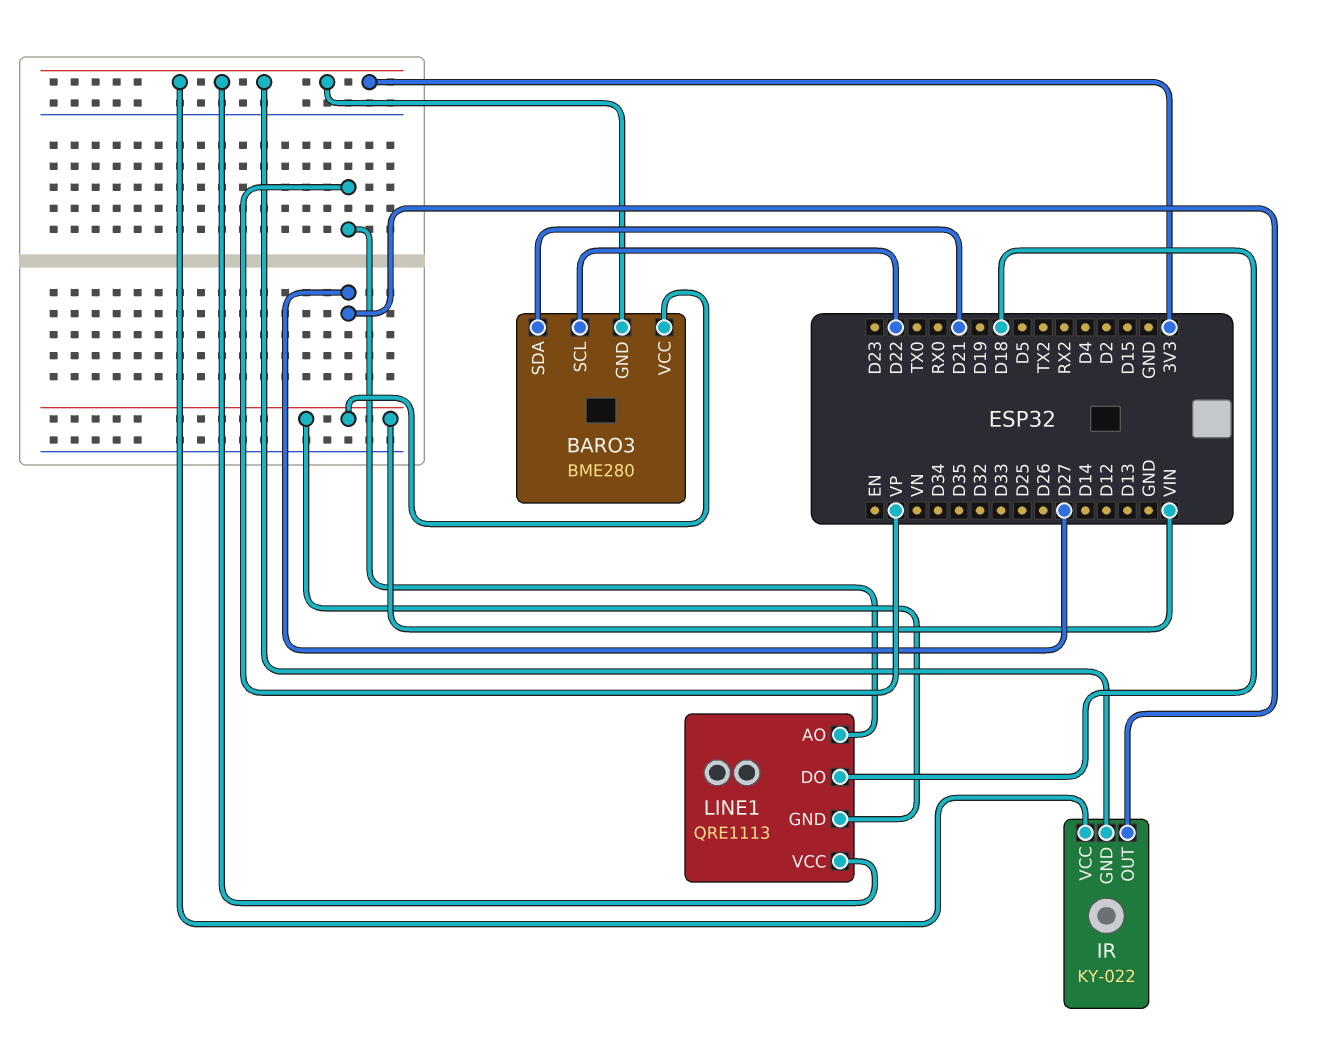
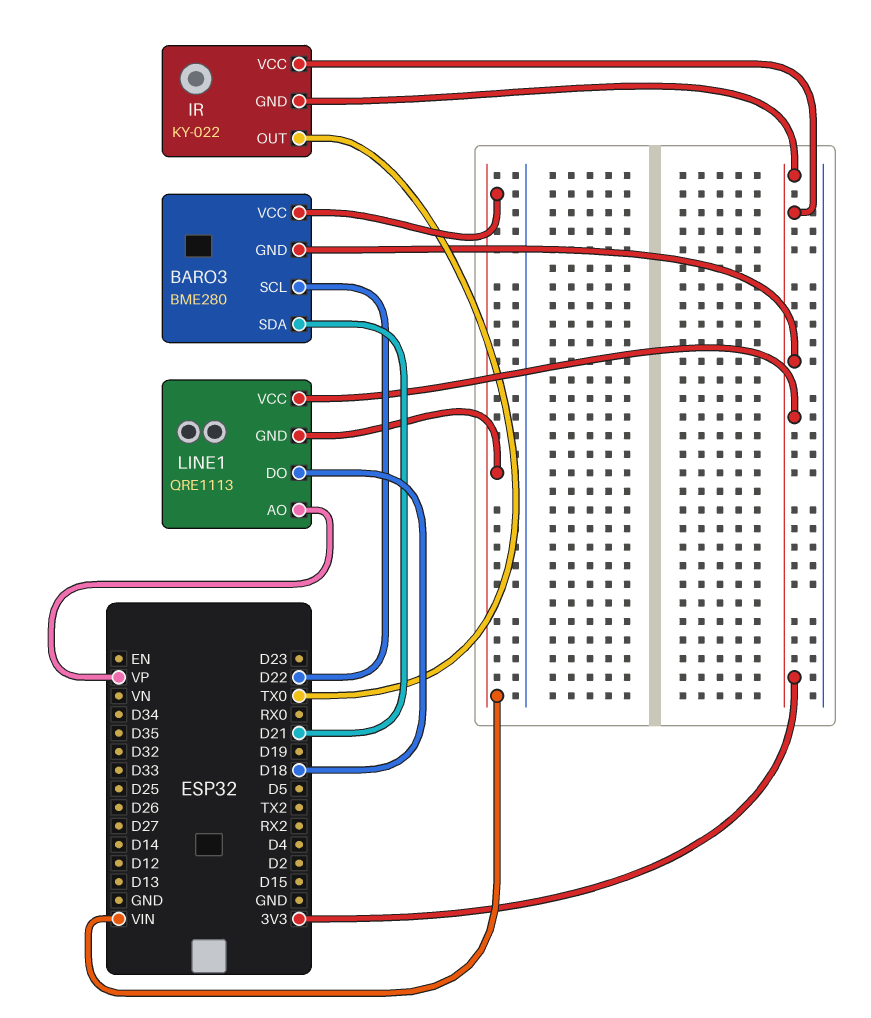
IR pin OUT: D27 -> TX0

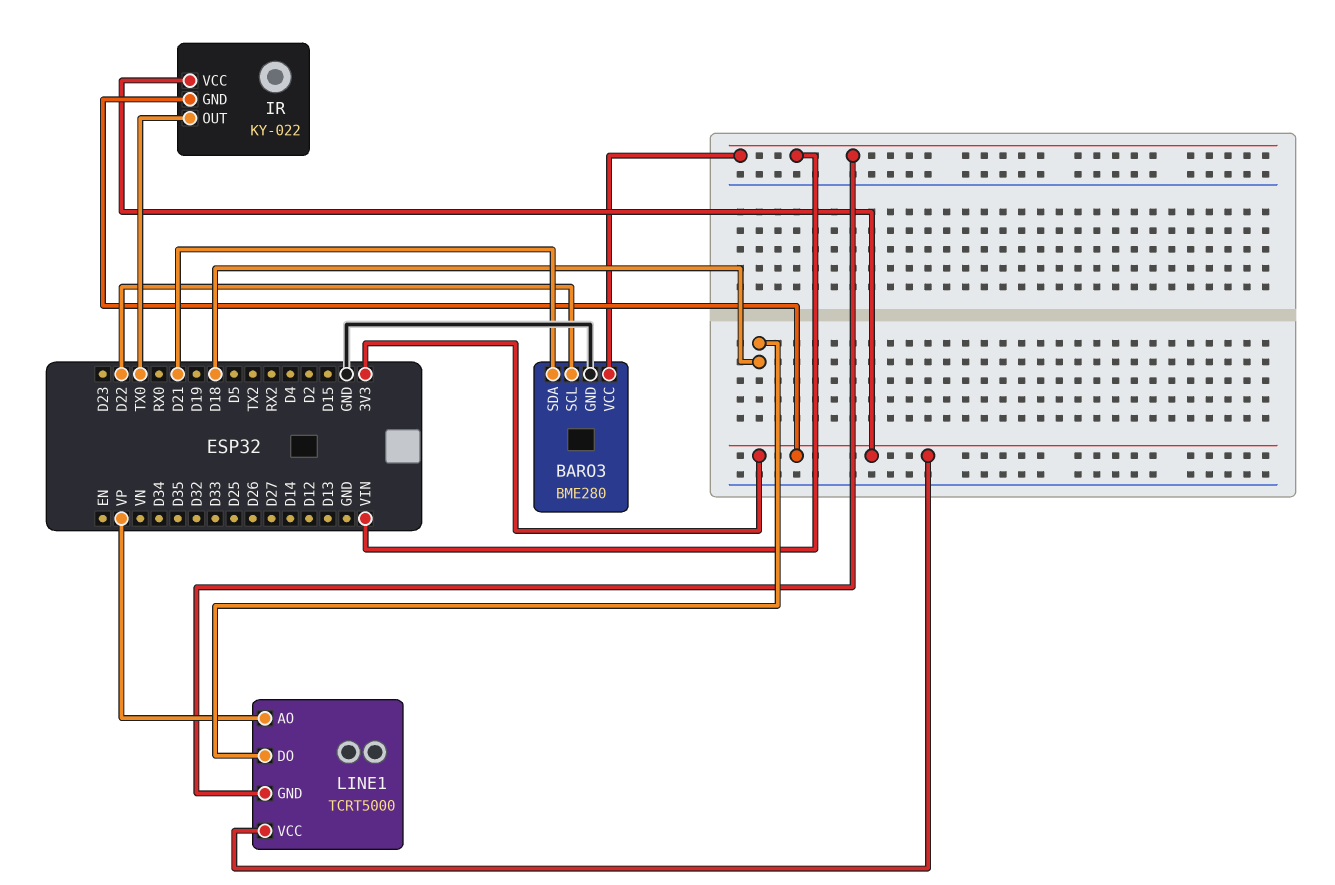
BARO3 pin GND: 3V3 -> GND
LINE1: QRE1113 -> TCRT5000

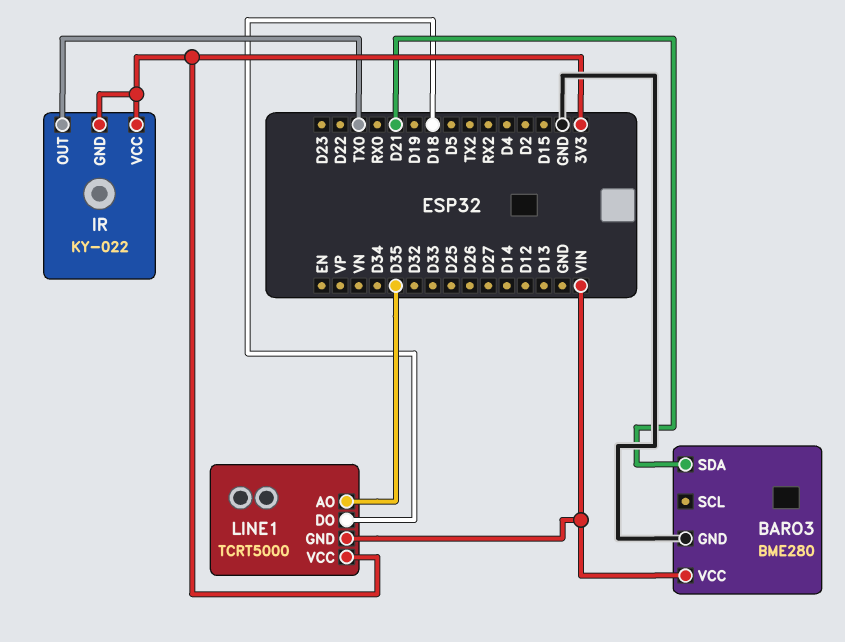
BARO3 pin SCL: D22 -> none
LINE1 pin AO: VP -> D35

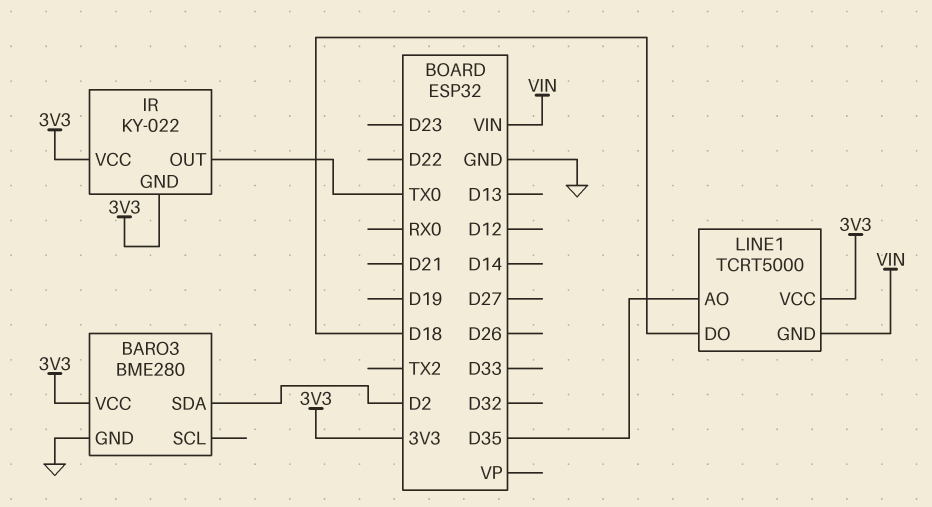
BARO3 pin SDA: D21 -> D2
BARO3 pin VCC: VIN -> 3V3

